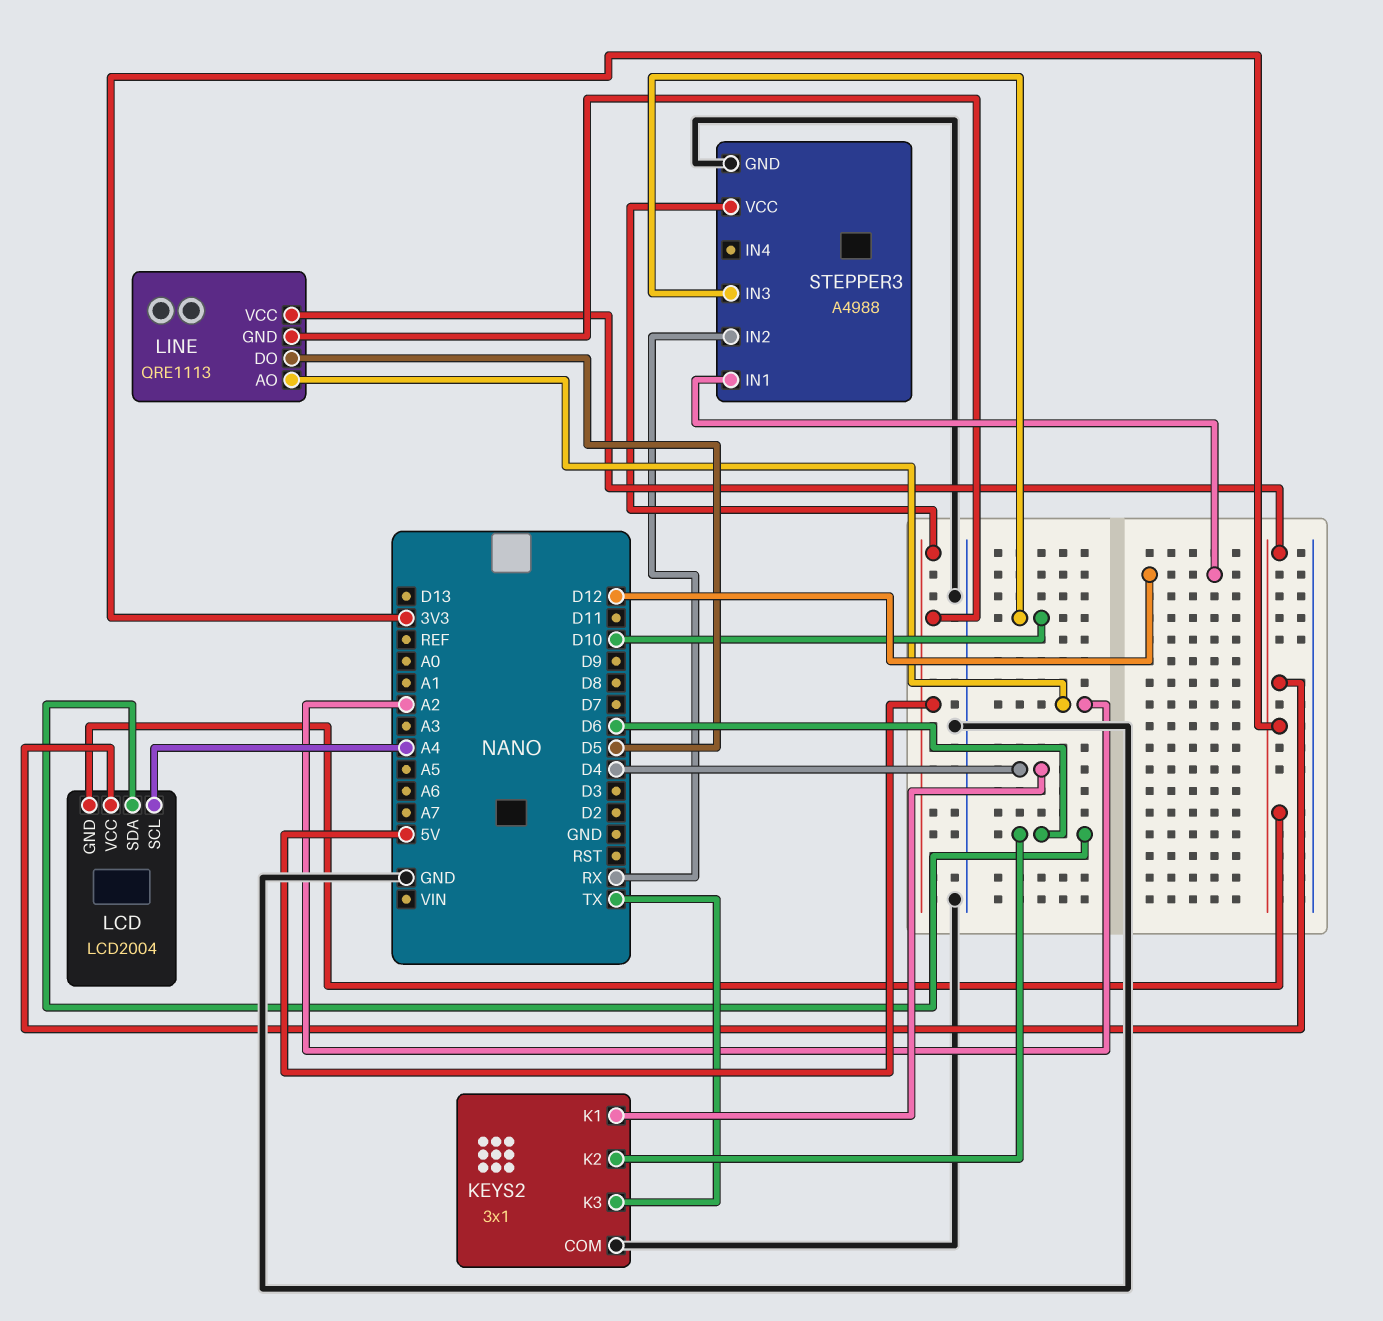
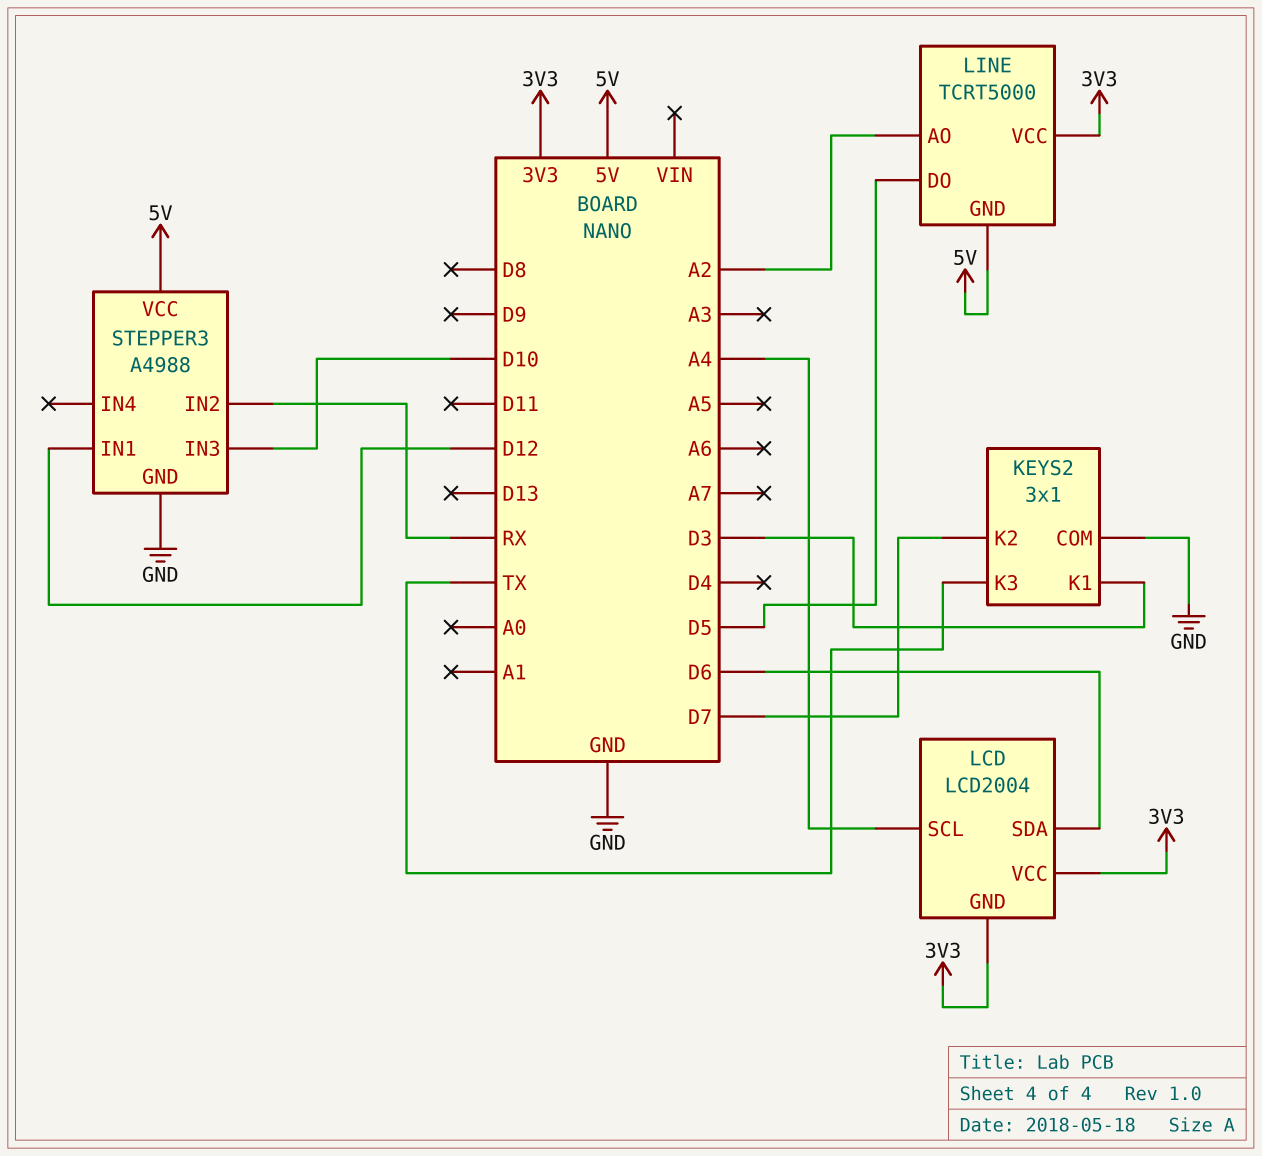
KEYS2 pin K1: D4 -> D3
KEYS2 pin K2: D6 -> D7
LINE: QRE1113 -> TCRT5000

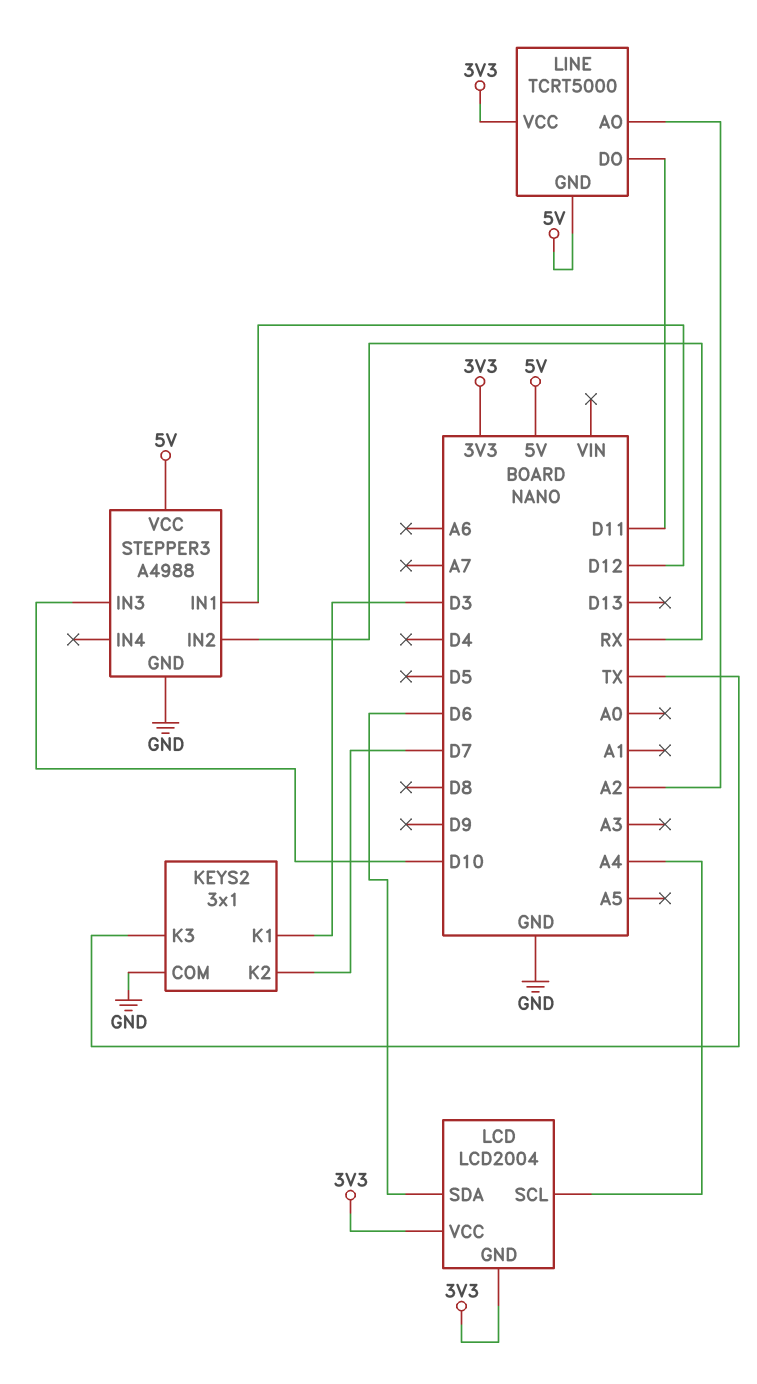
LINE pin DO: D5 -> D11

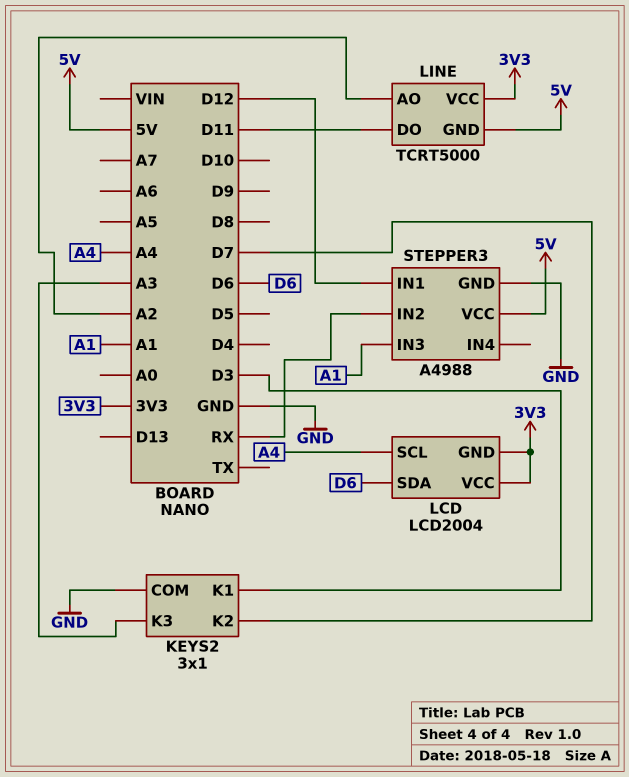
KEYS2 pin K3: TX -> A3
STEPPER3 pin IN3: D10 -> A1

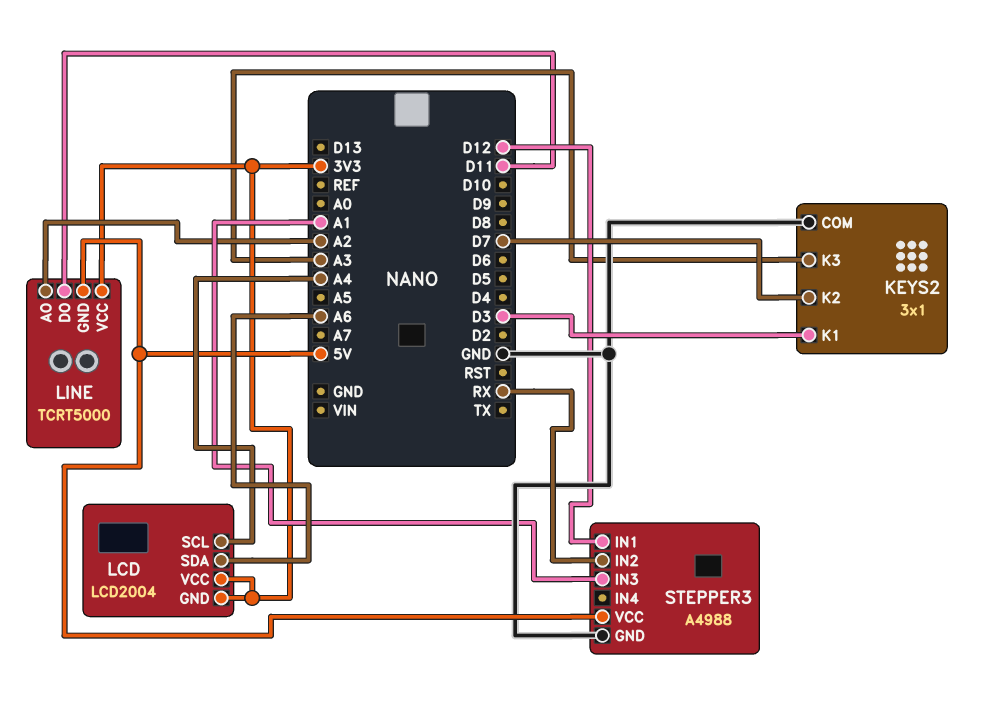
LCD pin SDA: D6 -> A6

